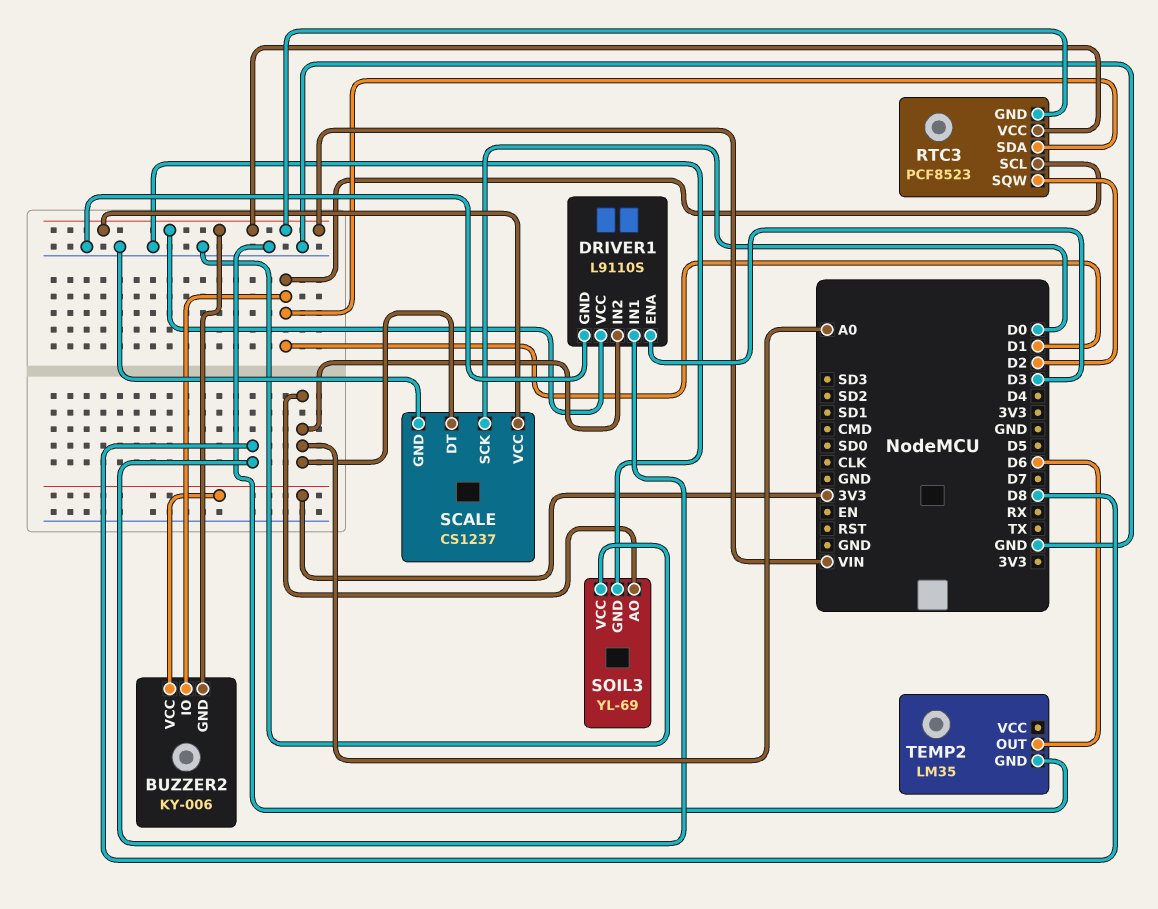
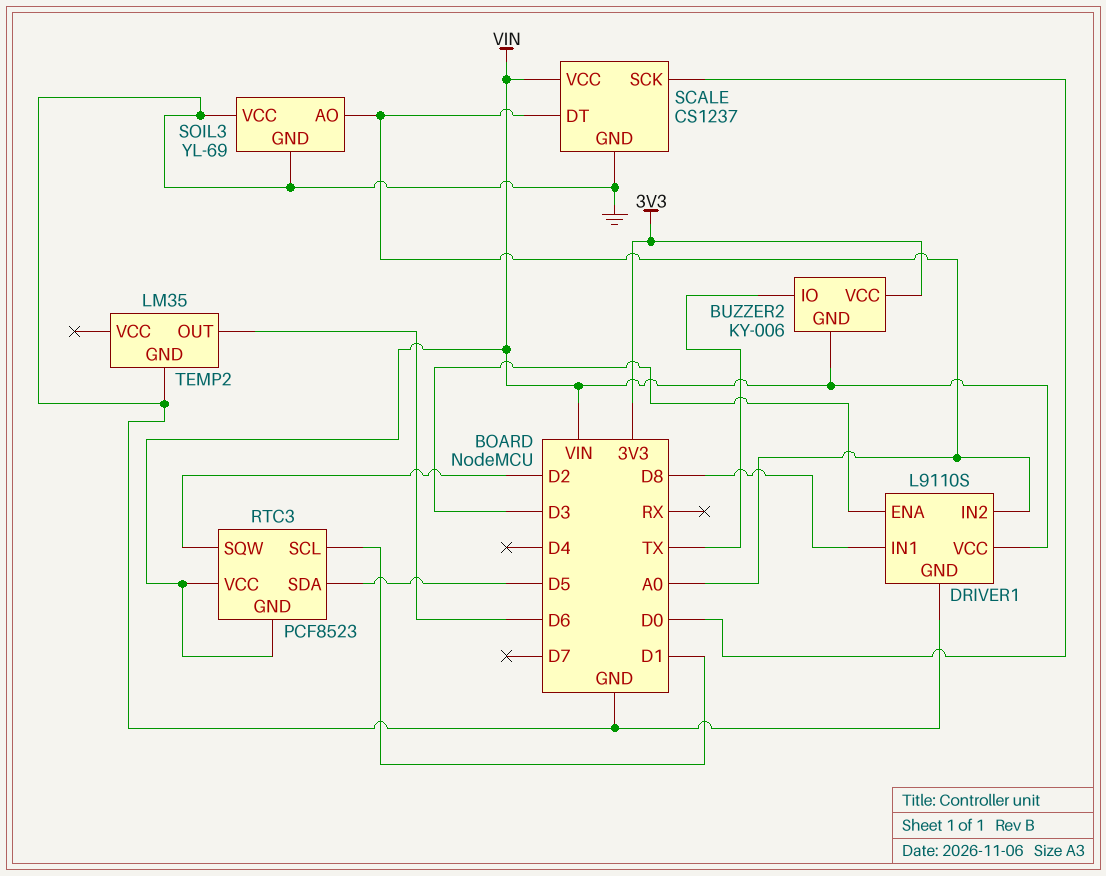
BUZZER2 pin IO: D1 -> TX
RTC3 pin SDA: D1 -> D5

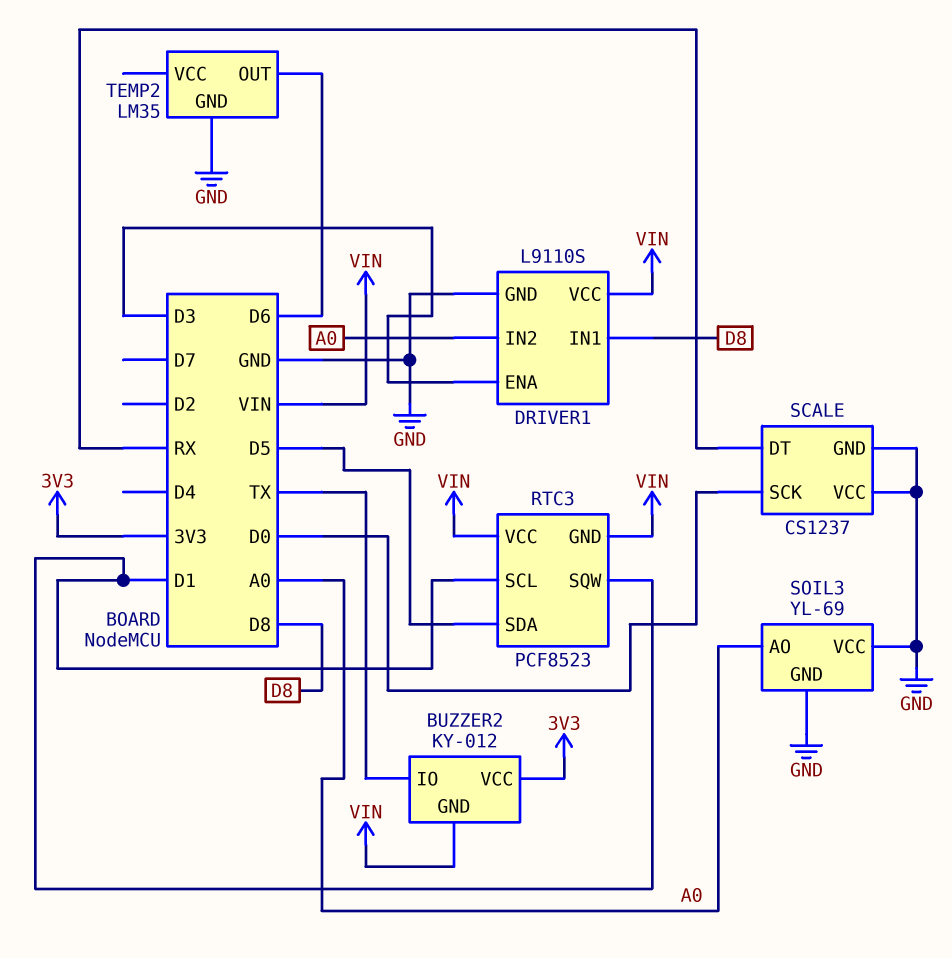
BUZZER2: KY-006 -> KY-012
RTC3 pin SQW: D2 -> D1
SCALE pin DT: A0 -> RX
SCALE pin VCC: VIN -> GND

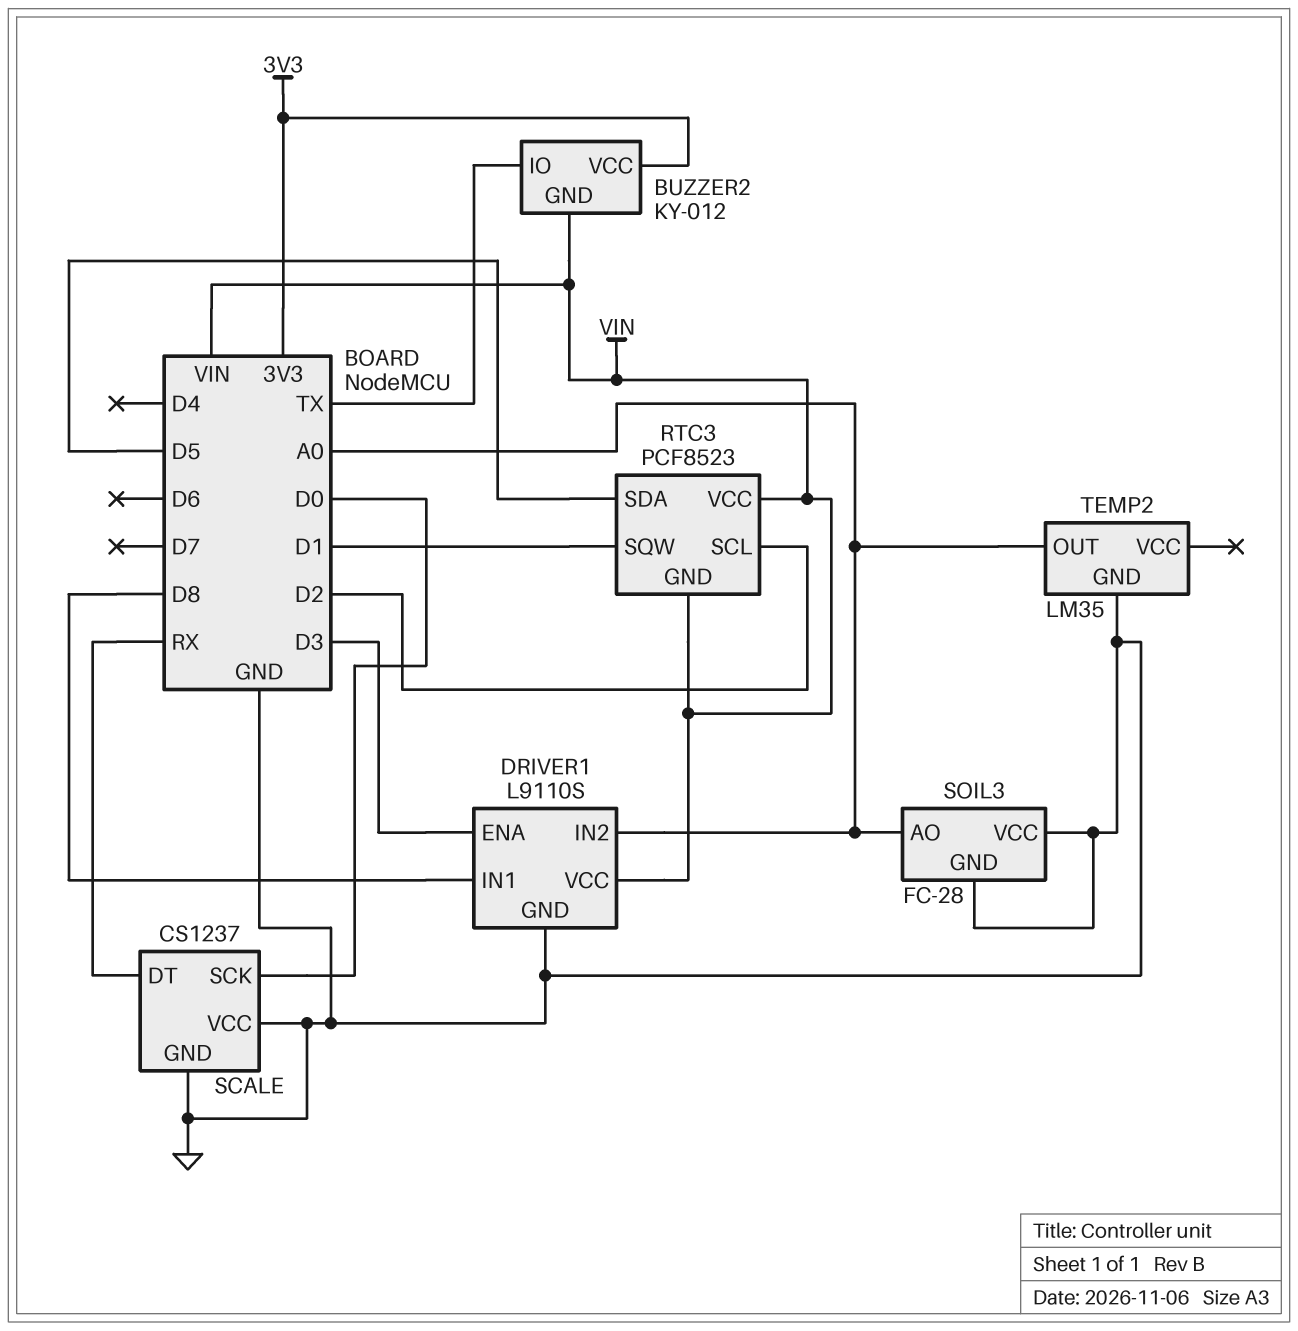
RTC3 pin SCL: D1 -> D2
SOIL3: YL-69 -> FC-28
TEMP2 pin OUT: D6 -> A0

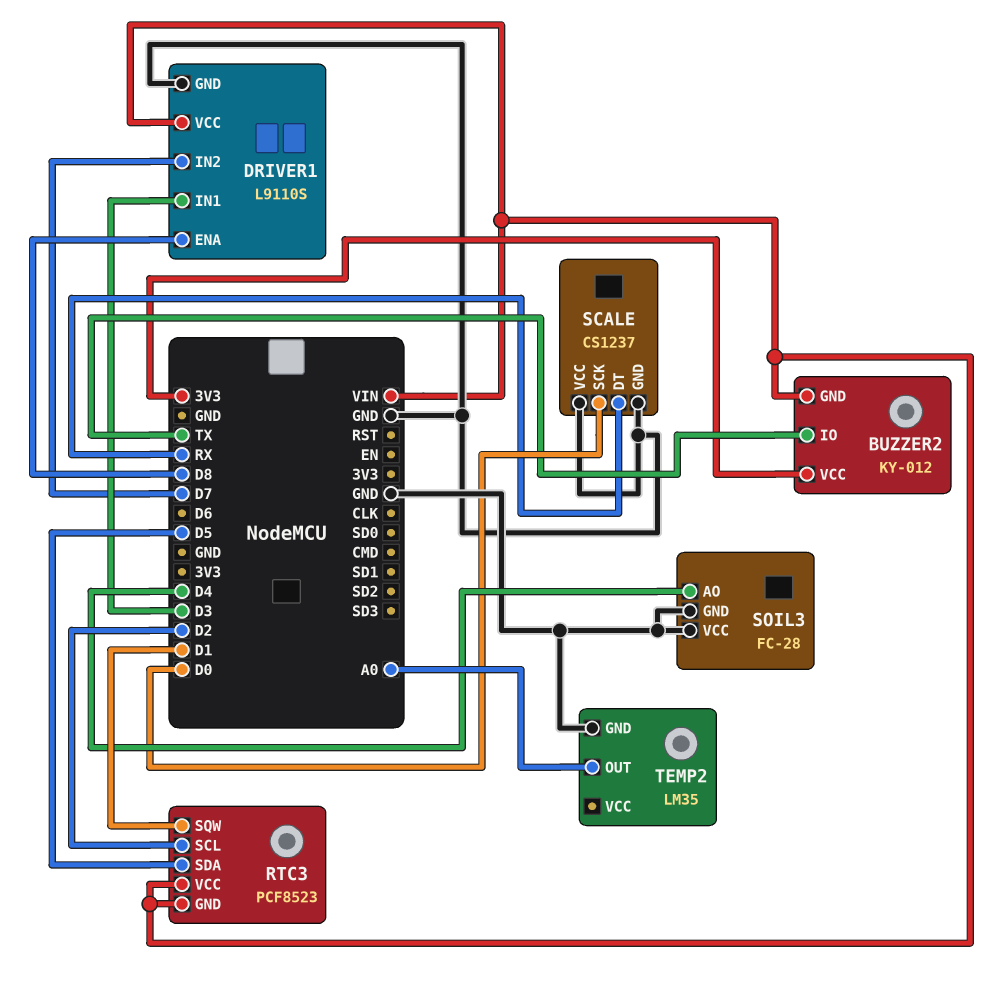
DRIVER1 pin ENA: D3 -> D8
DRIVER1 pin IN1: D8 -> D3
DRIVER1 pin IN2: A0 -> D7
SOIL3 pin AO: A0 -> D4

